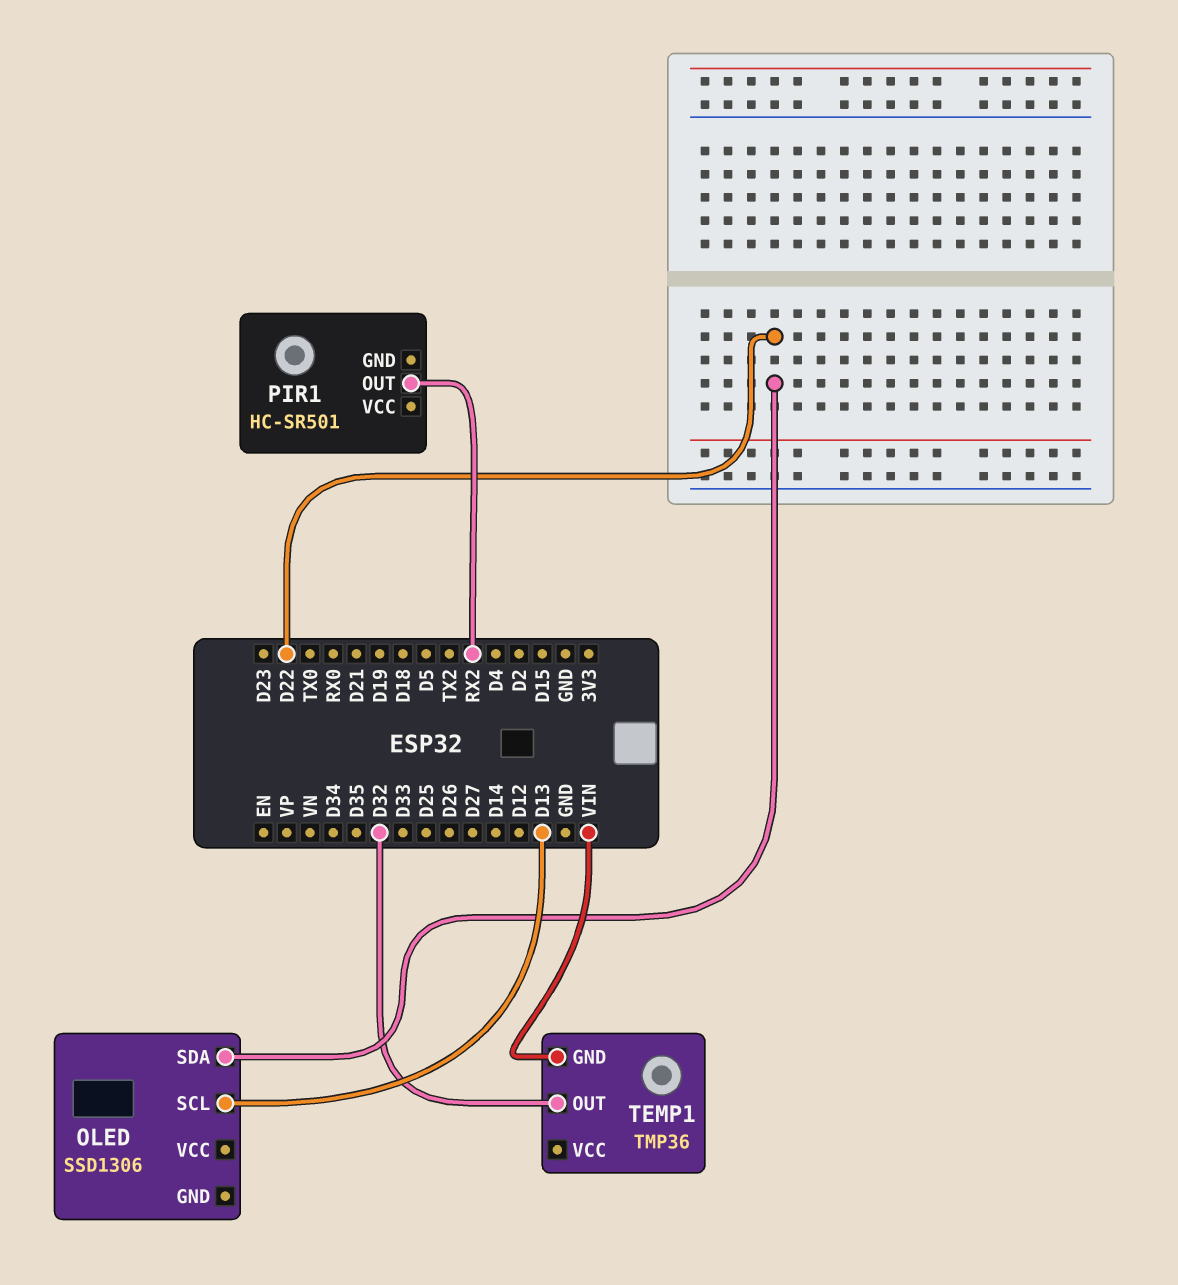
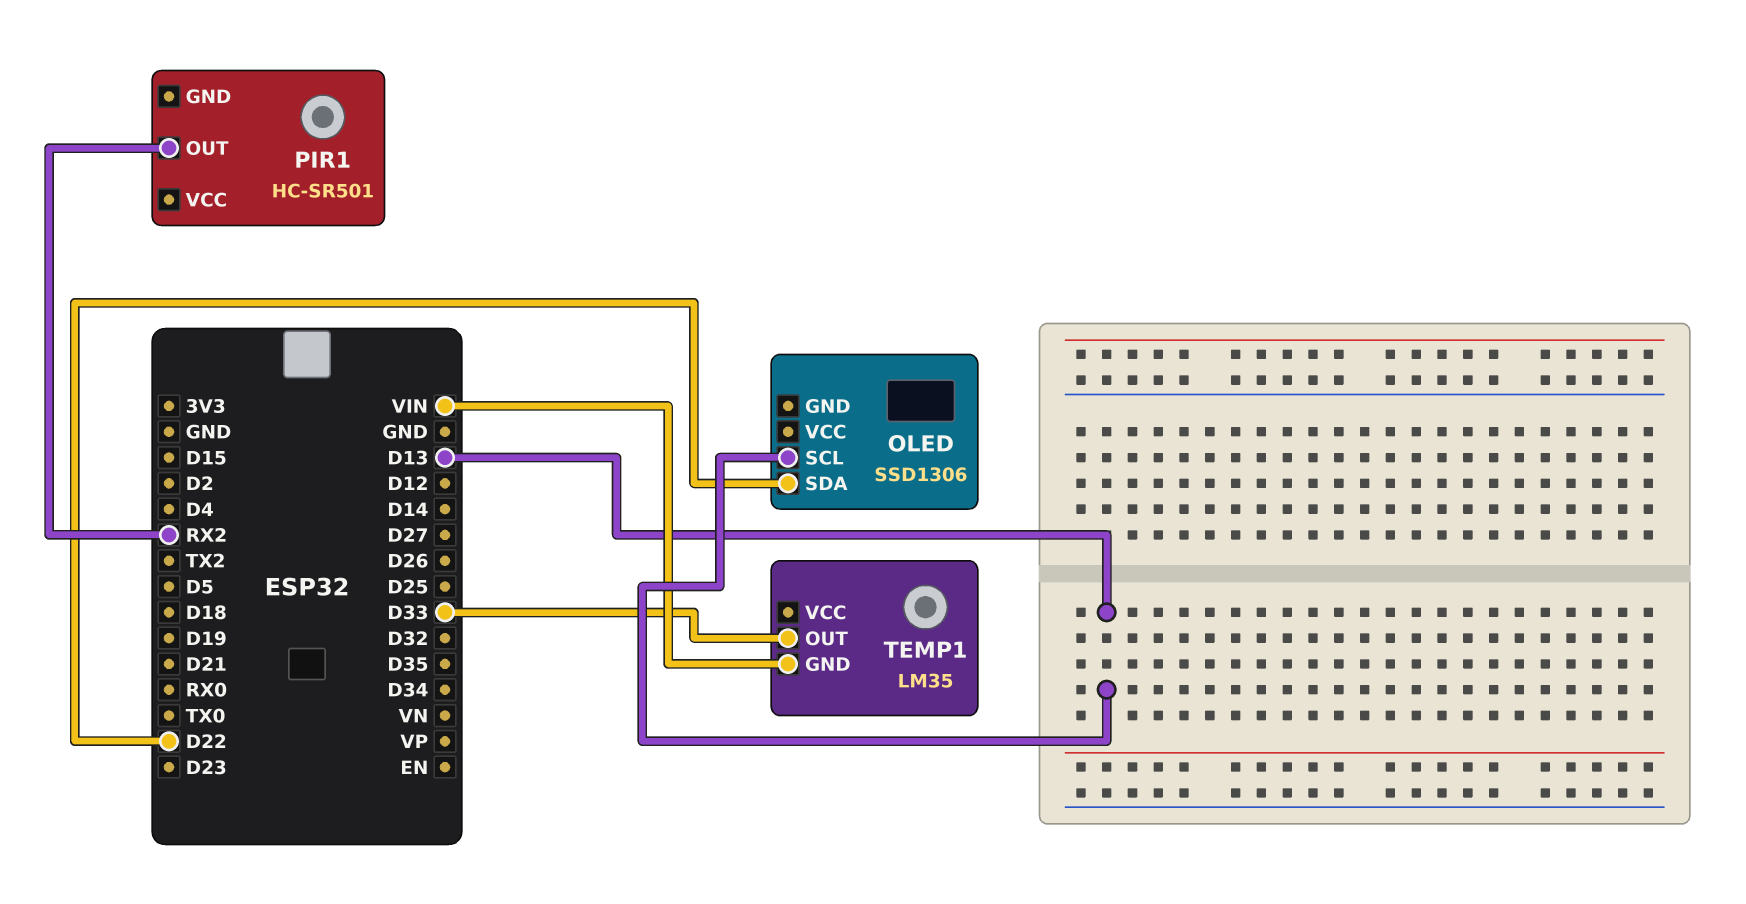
TEMP1: TMP36 -> LM35
TEMP1 pin OUT: D32 -> D33

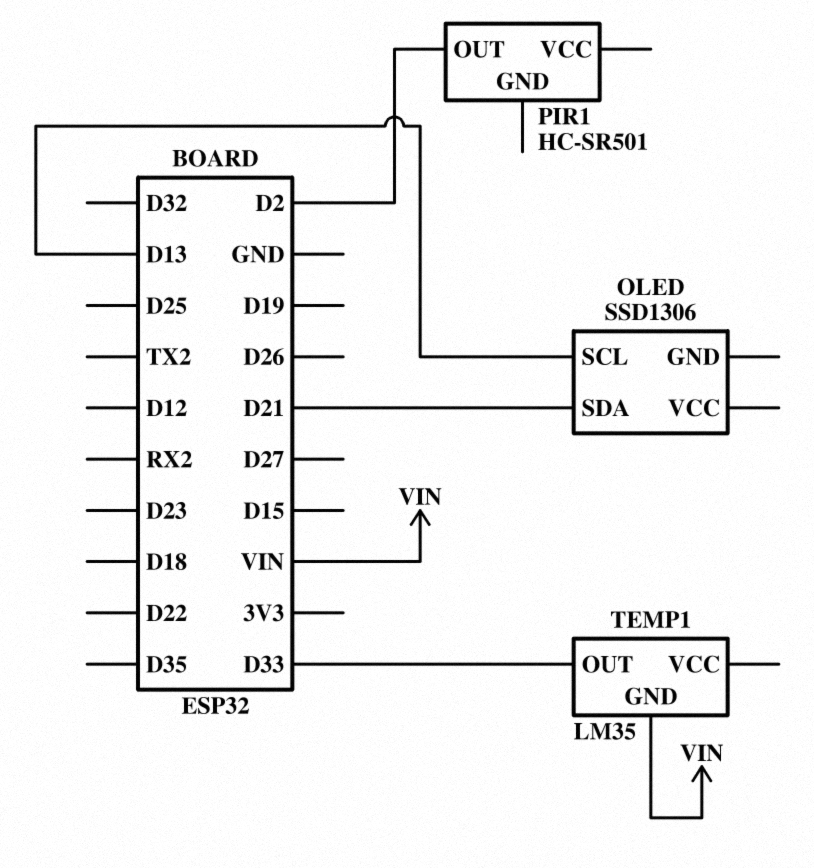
OLED pin SDA: D22 -> D21
PIR1 pin OUT: RX2 -> D2

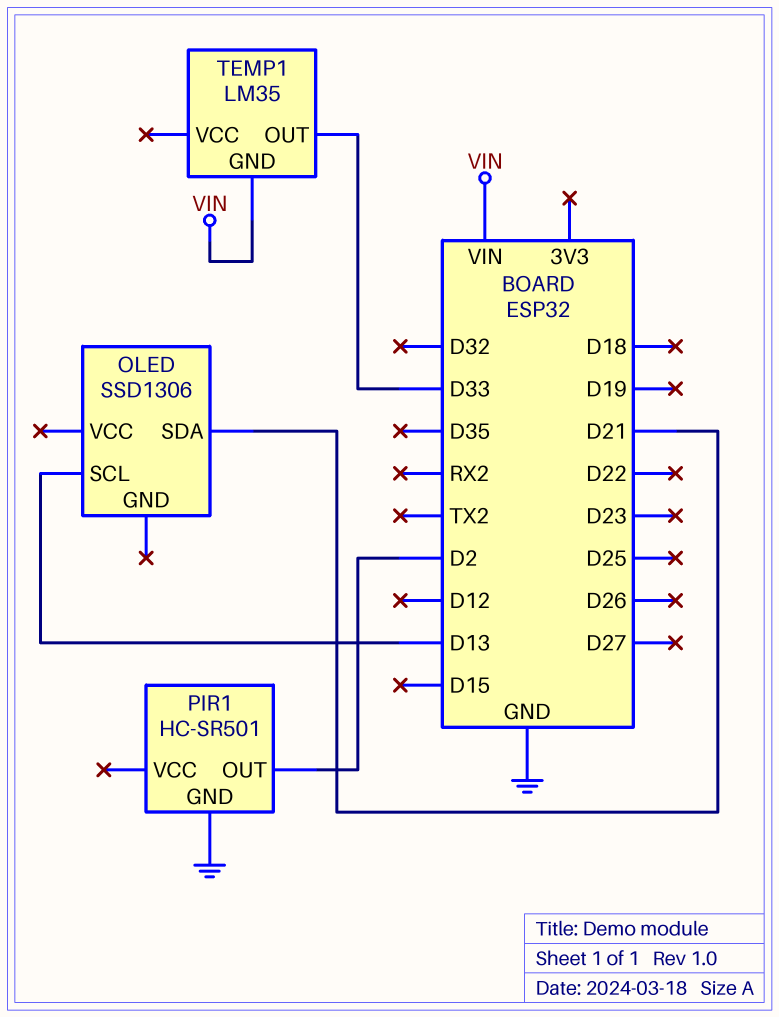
PIR1 pin GND: none -> GND

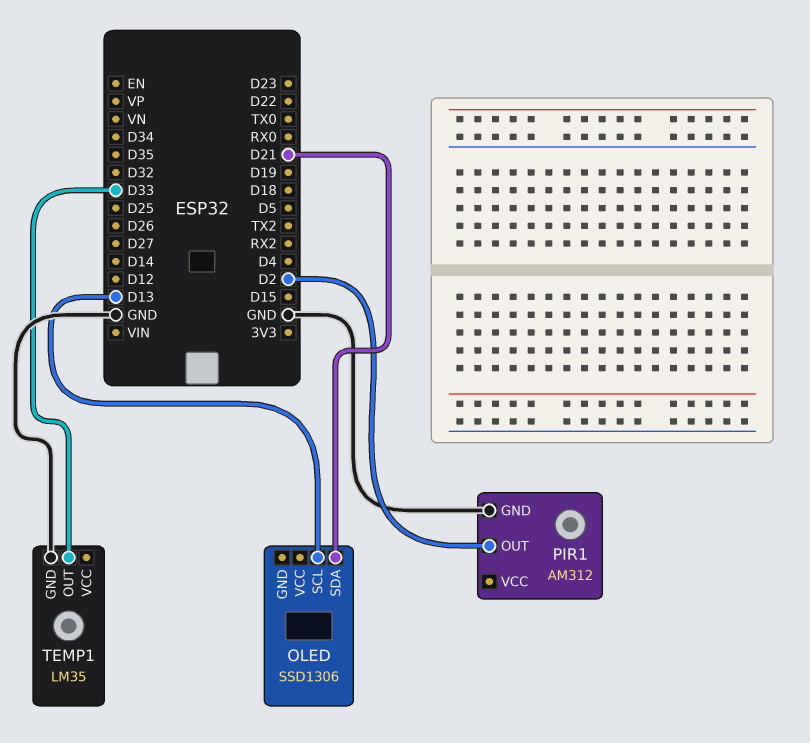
PIR1: HC-SR501 -> AM312
TEMP1 pin GND: VIN -> GND

